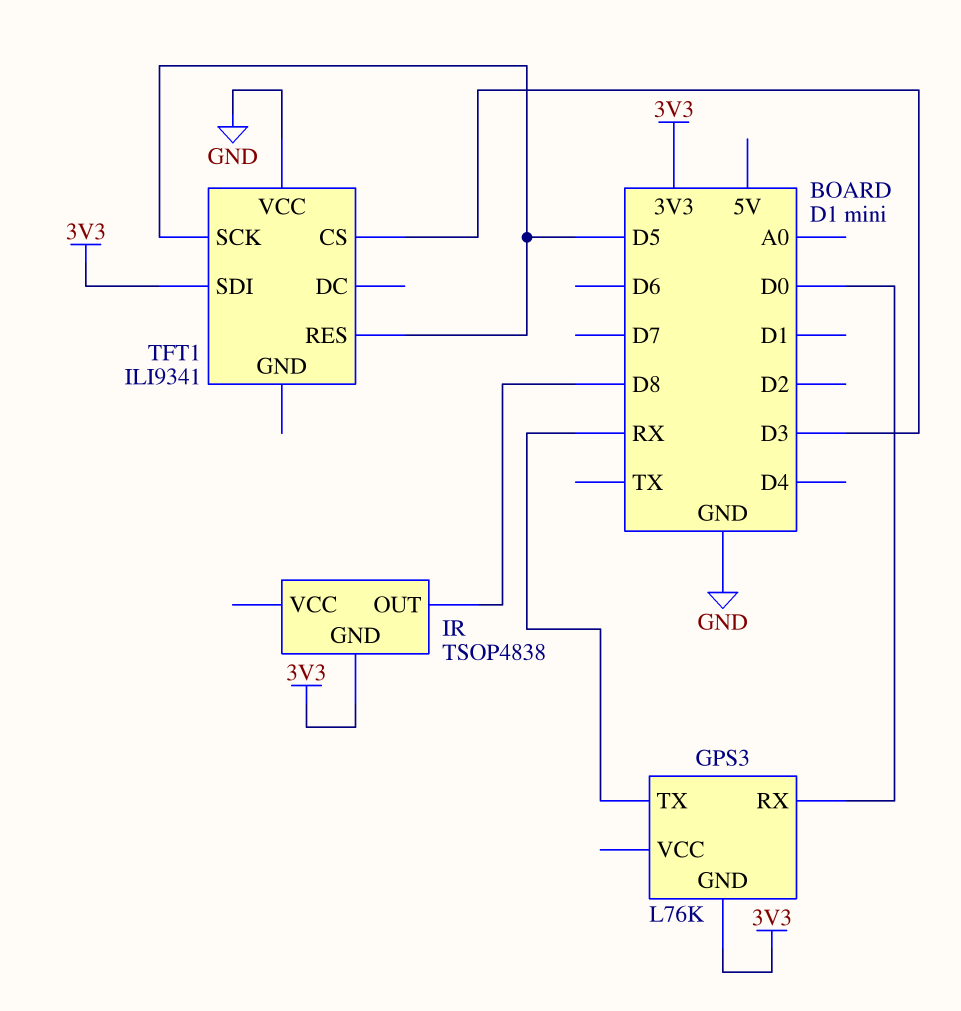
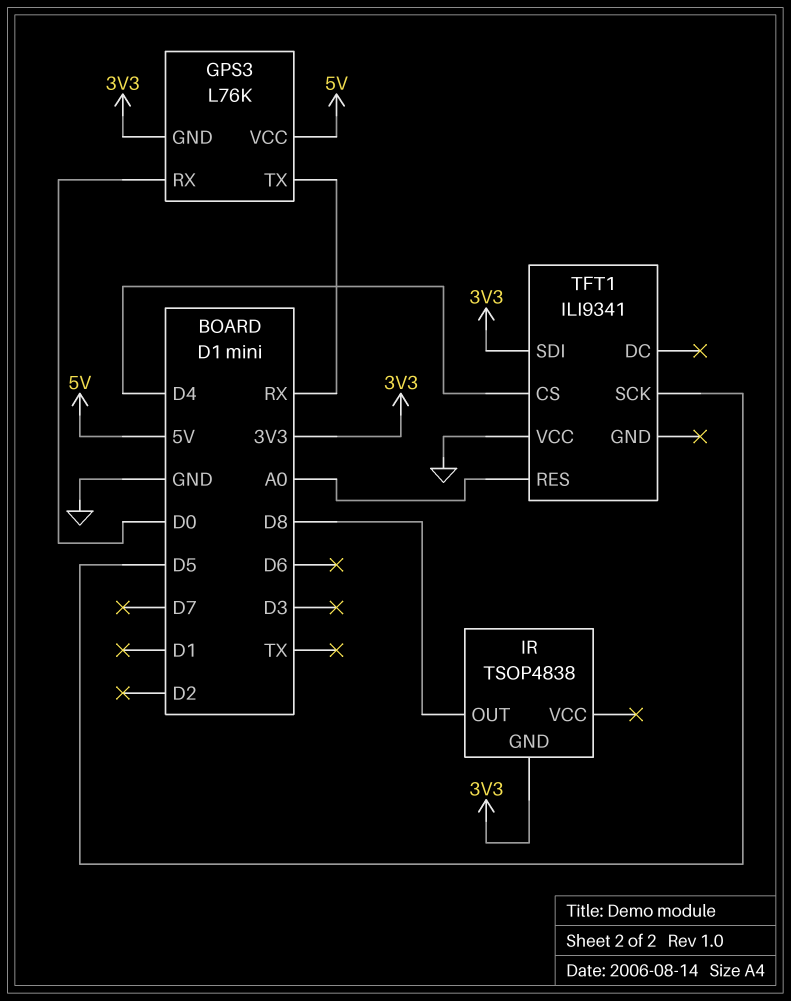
GPS3 pin VCC: none -> 5V
TFT1 pin CS: D3 -> D4
TFT1 pin RES: D5 -> A0

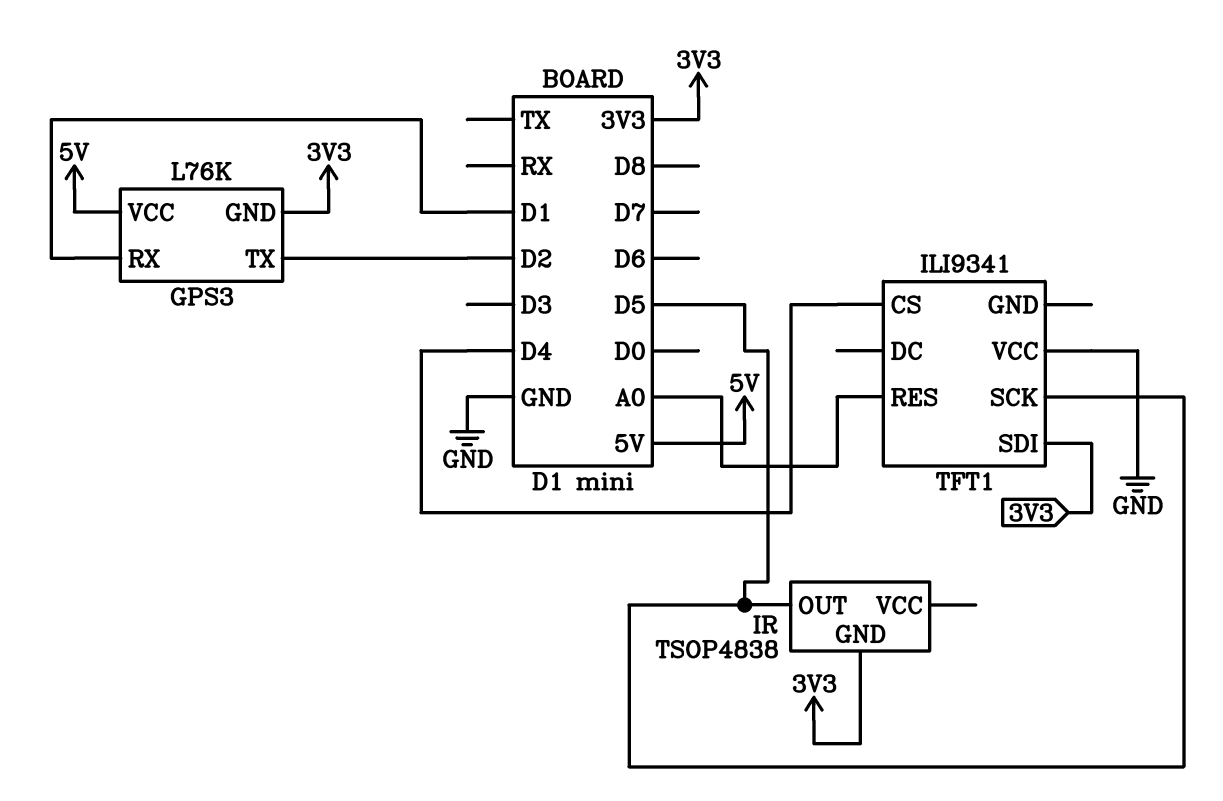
GPS3 pin RX: D0 -> D1
GPS3 pin TX: RX -> D2
IR pin OUT: D8 -> D5

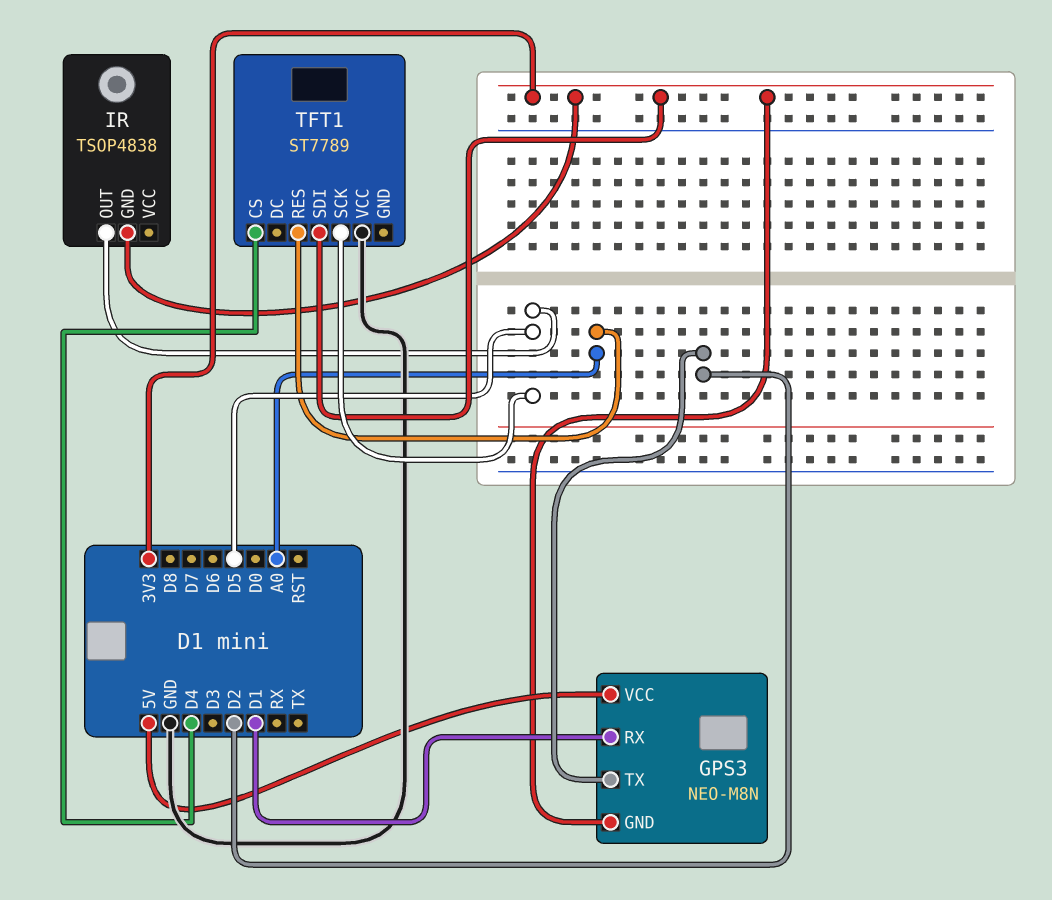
GPS3: L76K -> NEO-M8N
TFT1: ILI9341 -> ST7789

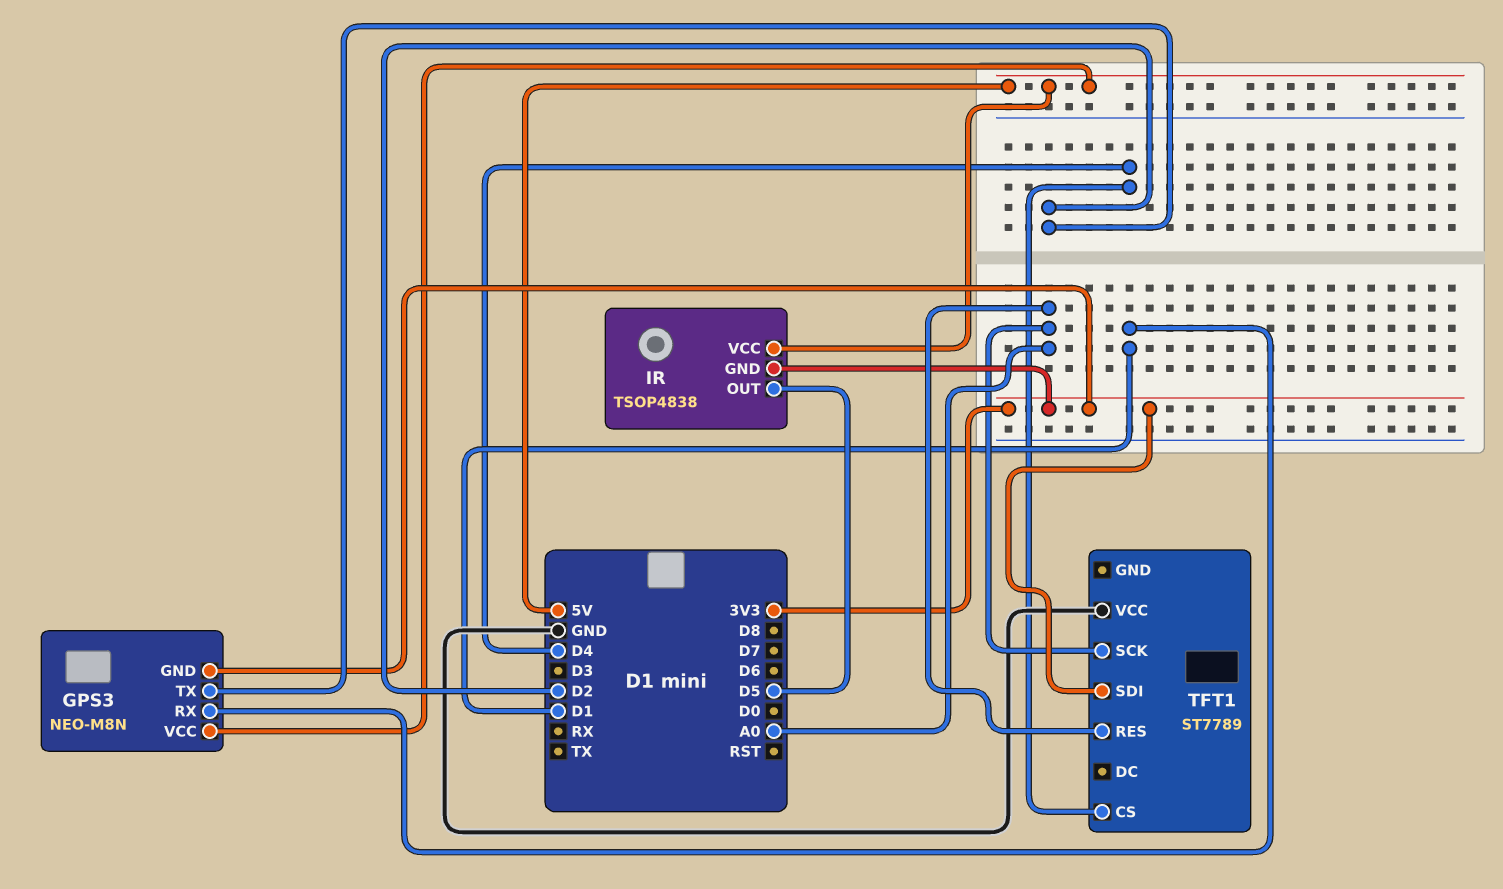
IR pin VCC: none -> 5V
TFT1 pin SCK: D5 -> A0

